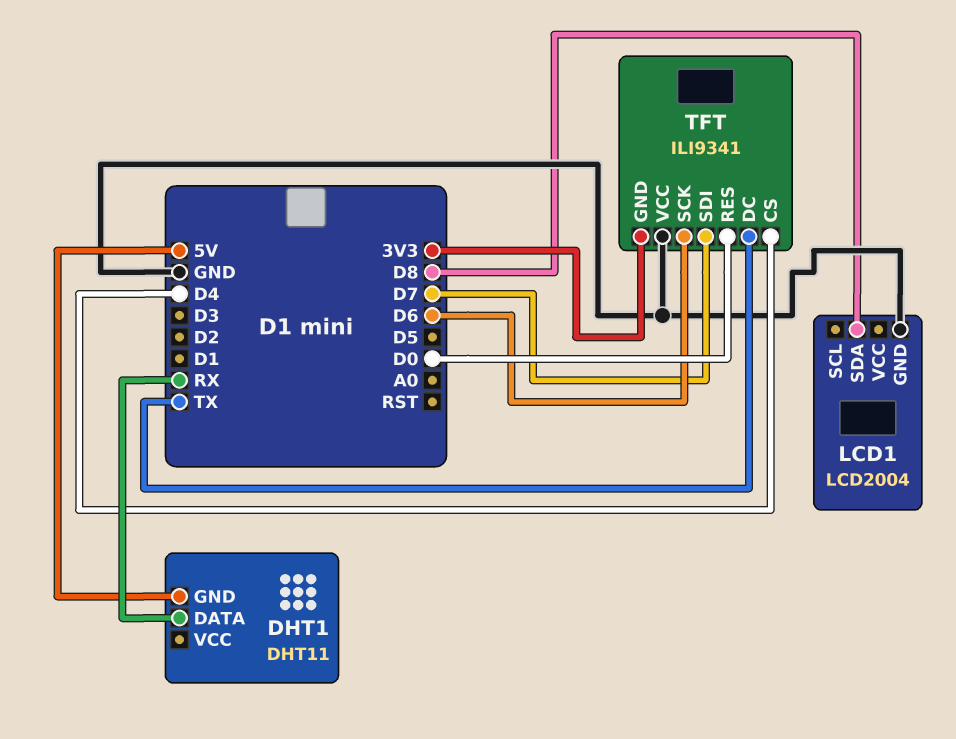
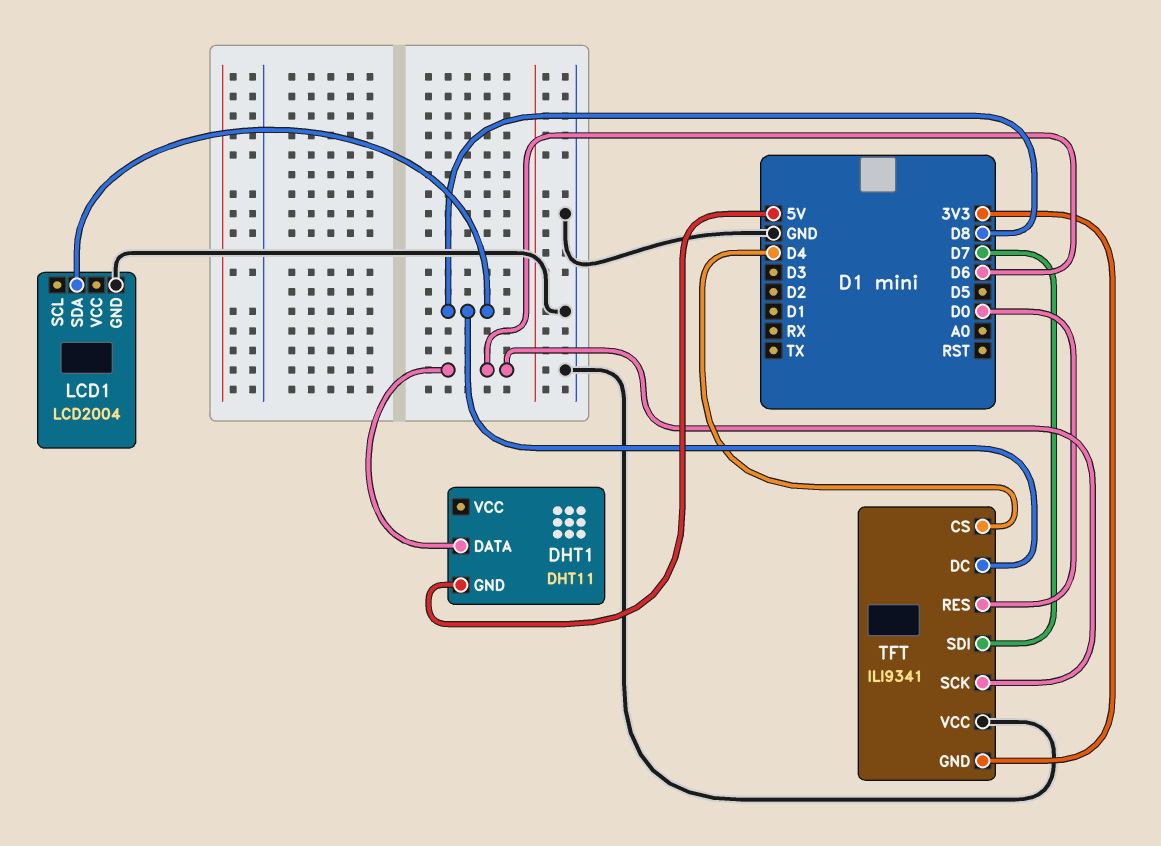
DHT1 pin DATA: RX -> D6
TFT pin DC: TX -> D8

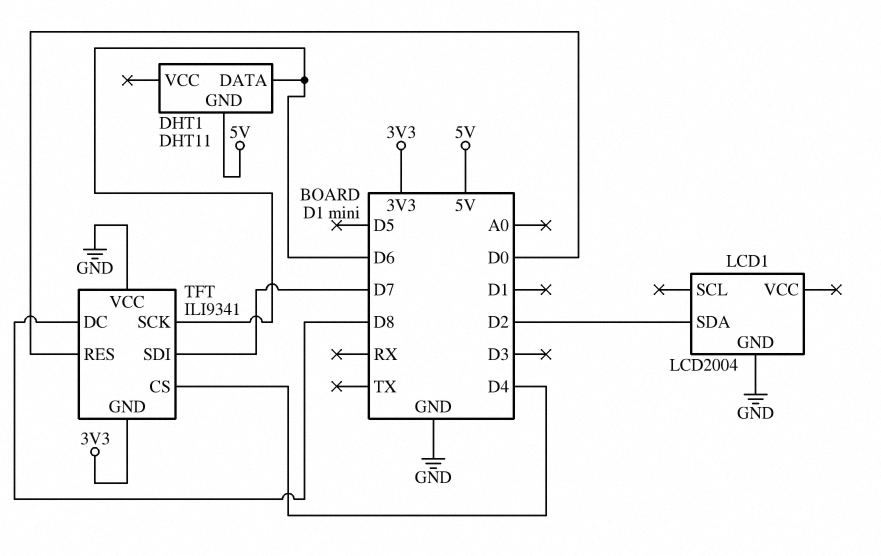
LCD1 pin SDA: D8 -> D2

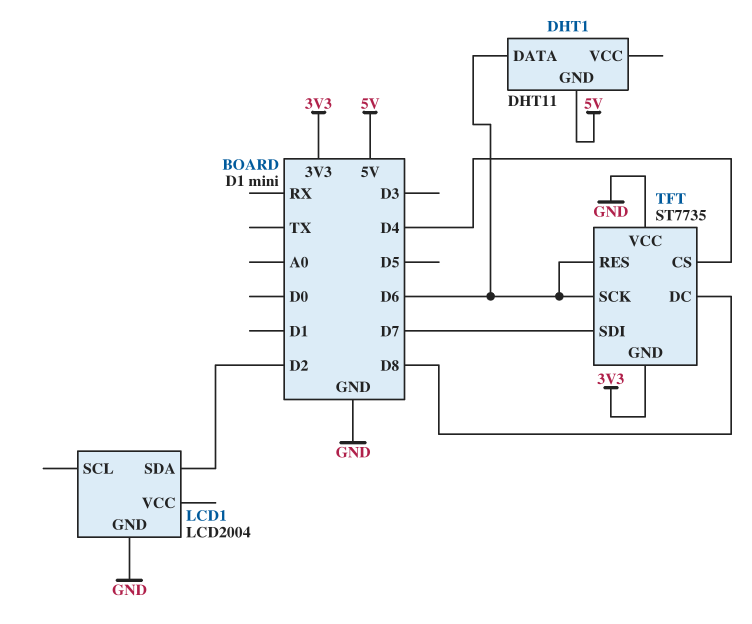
TFT: ILI9341 -> ST7735
TFT pin RES: D0 -> D6

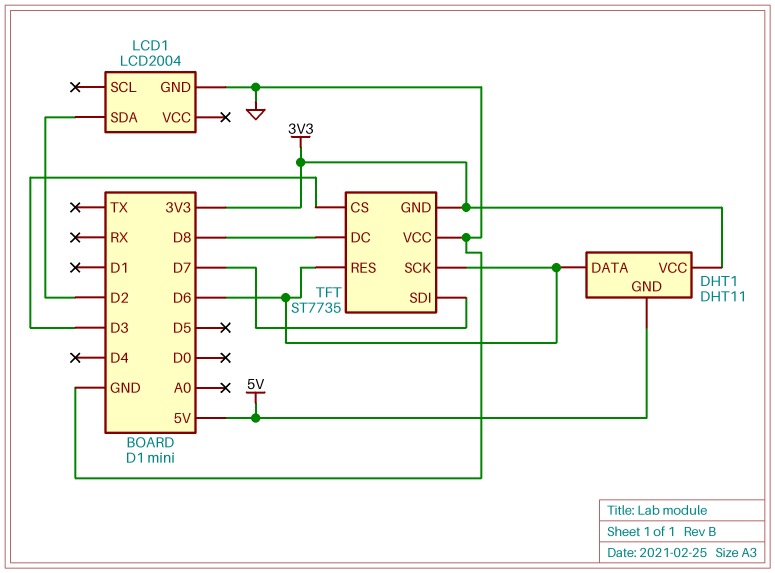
DHT1 pin VCC: none -> 3V3
TFT pin CS: D4 -> D3

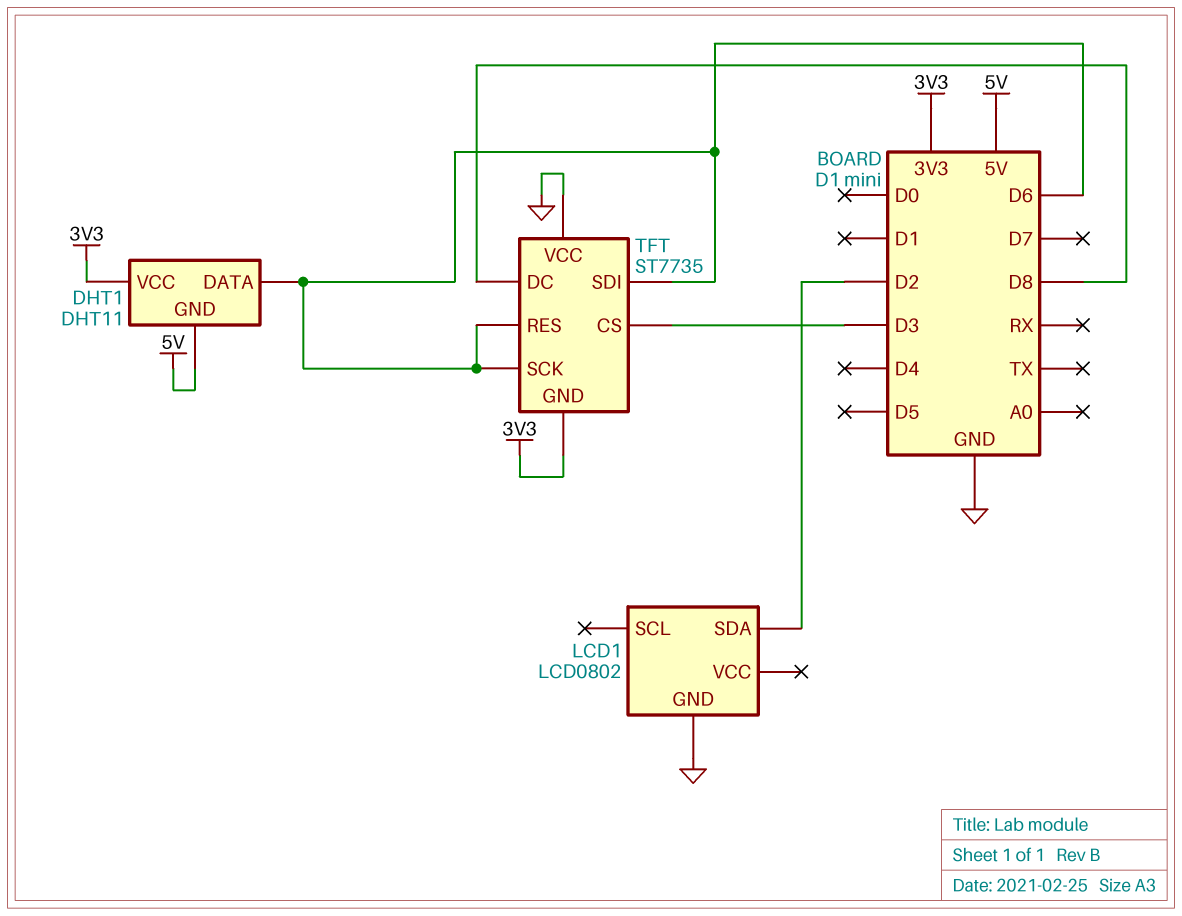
LCD1: LCD2004 -> LCD0802
TFT pin SDI: D7 -> D6

